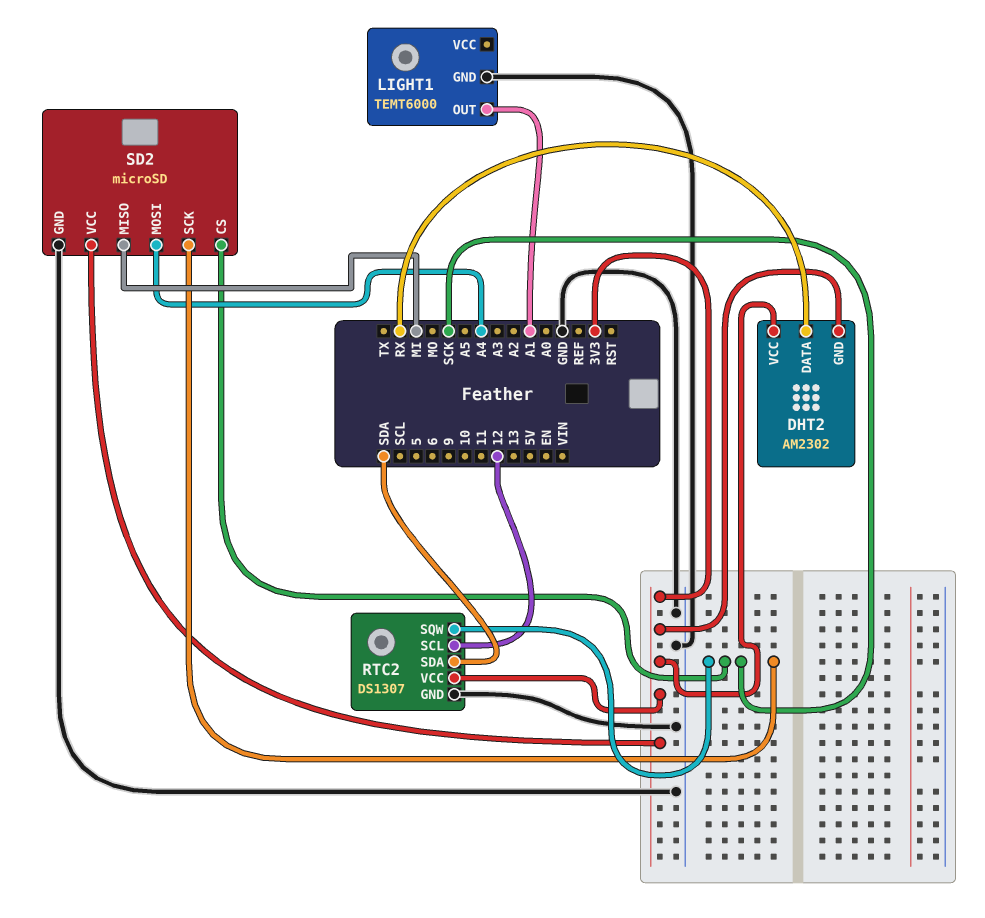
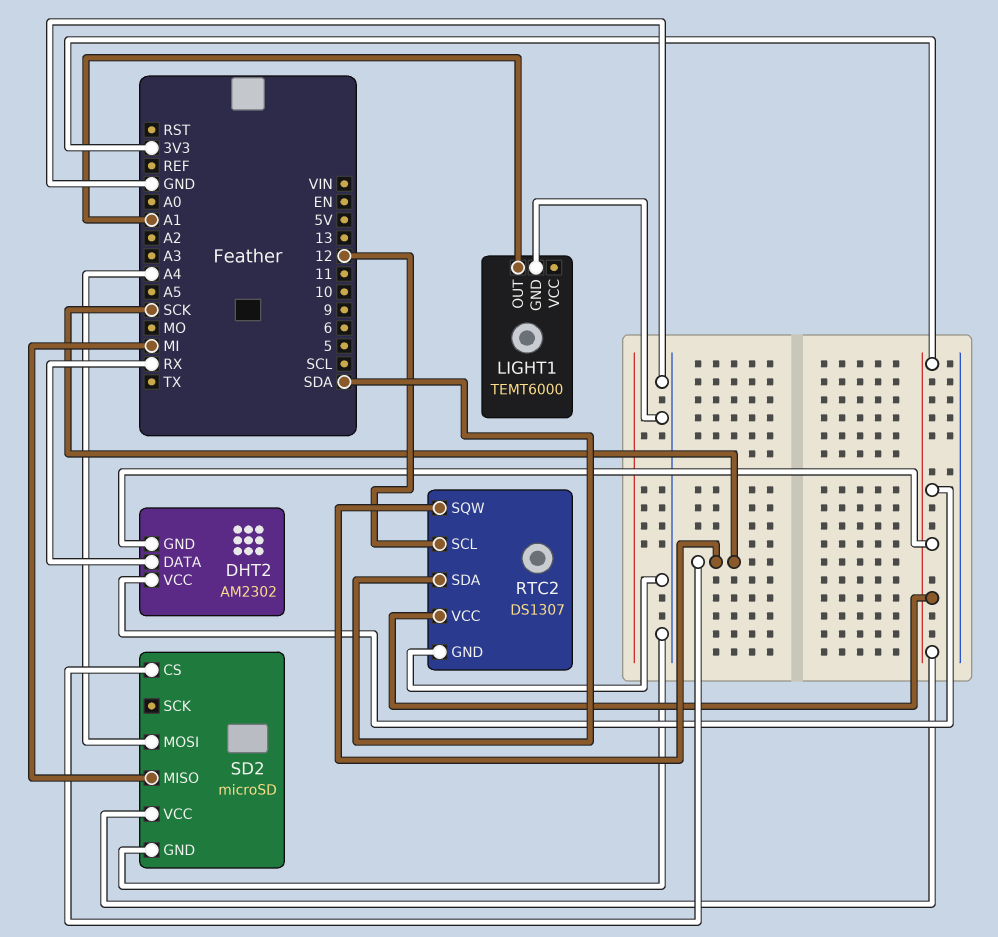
SD2 pin SCK: SCK -> none

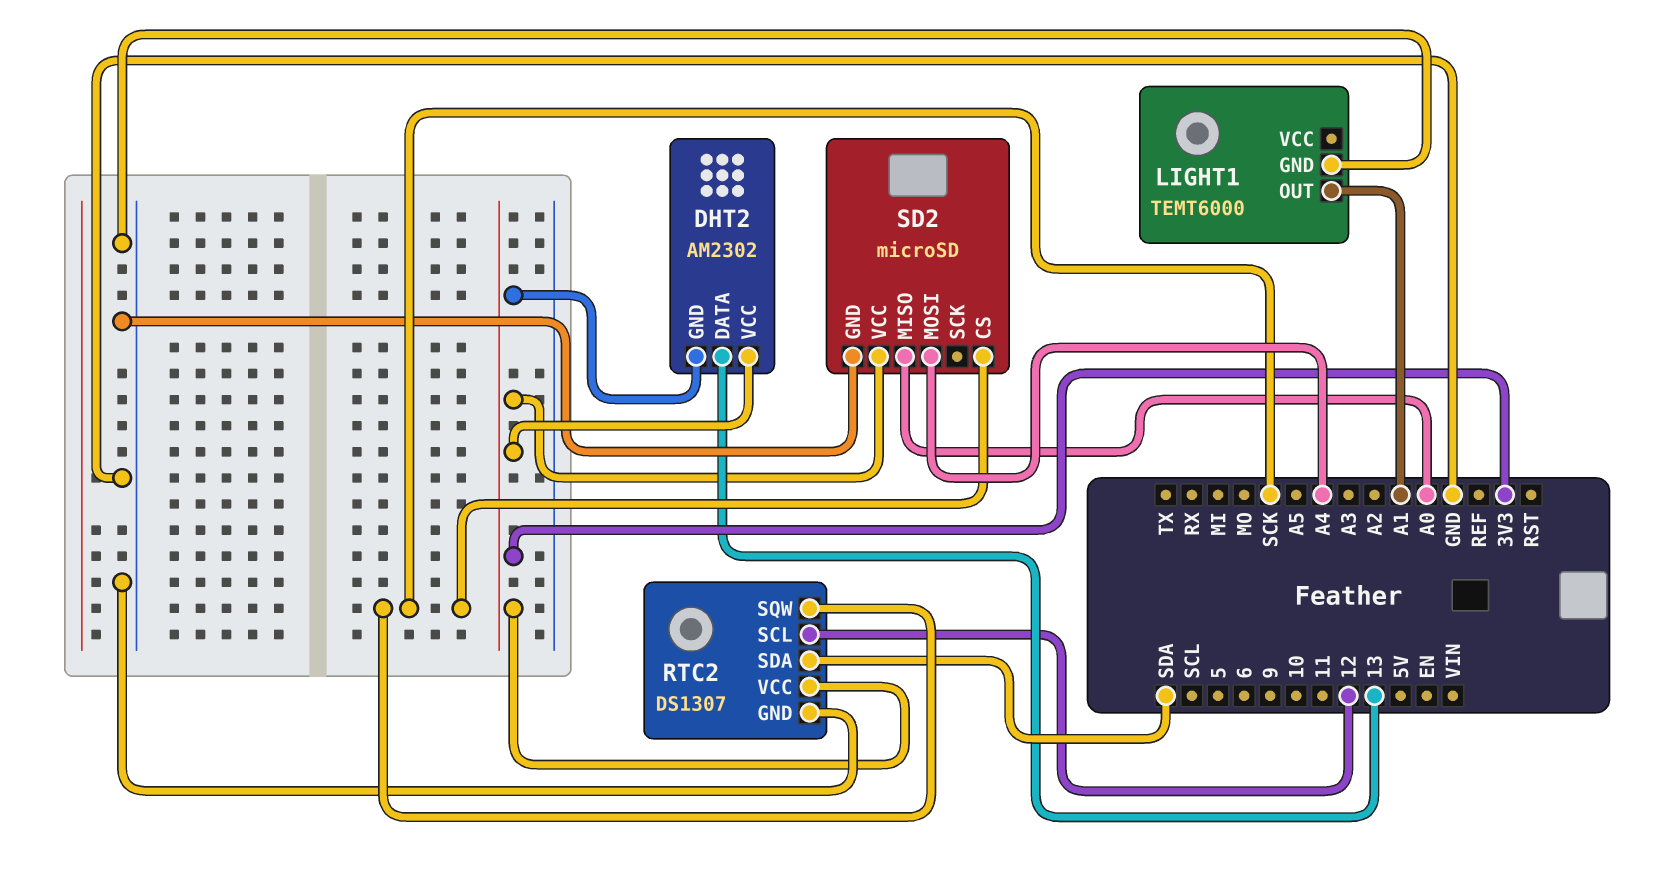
DHT2 pin DATA: RX -> 13
SD2 pin MISO: MI -> A0

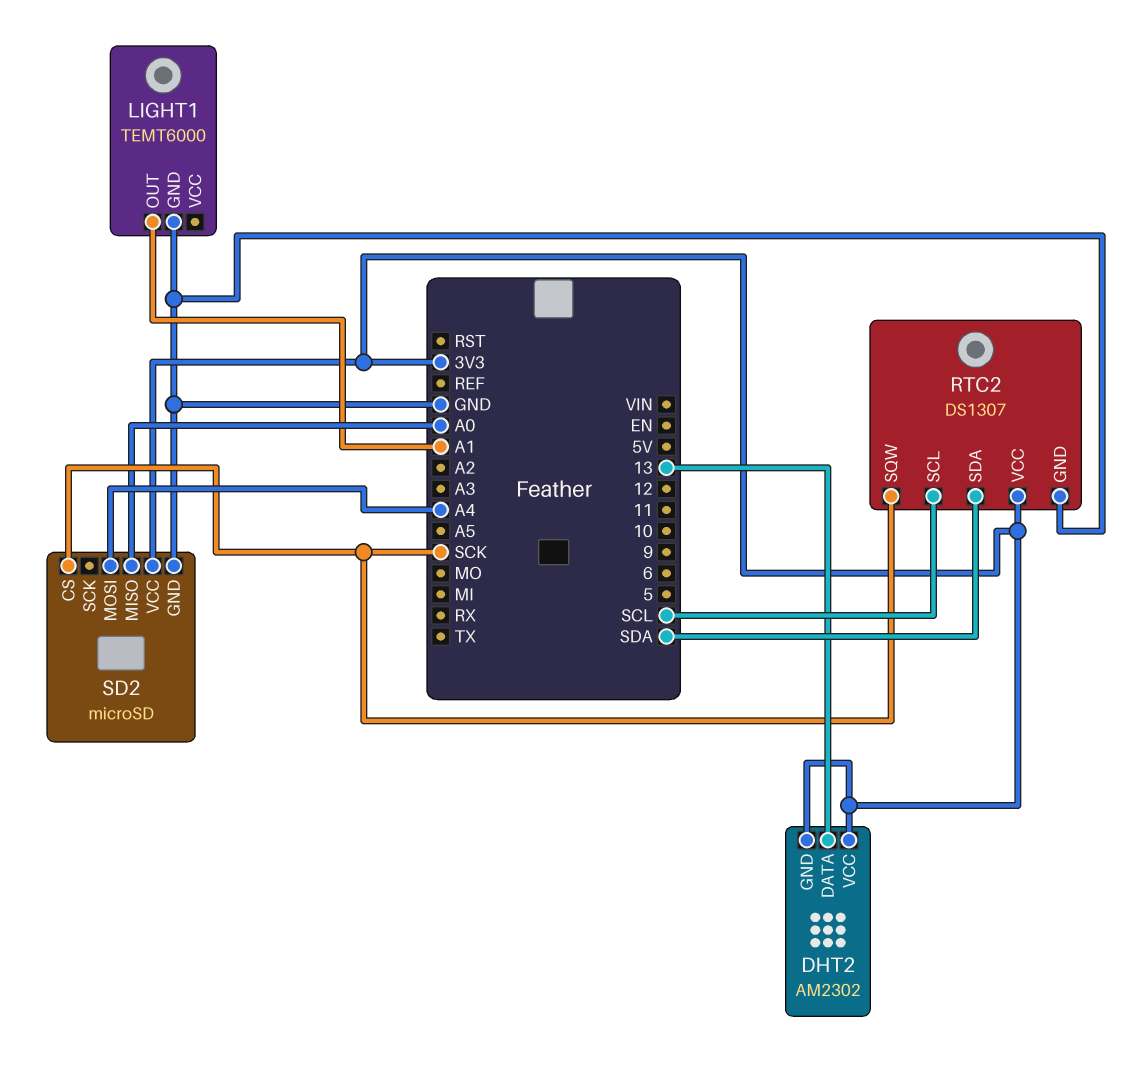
RTC2 pin SCL: 12 -> SCL

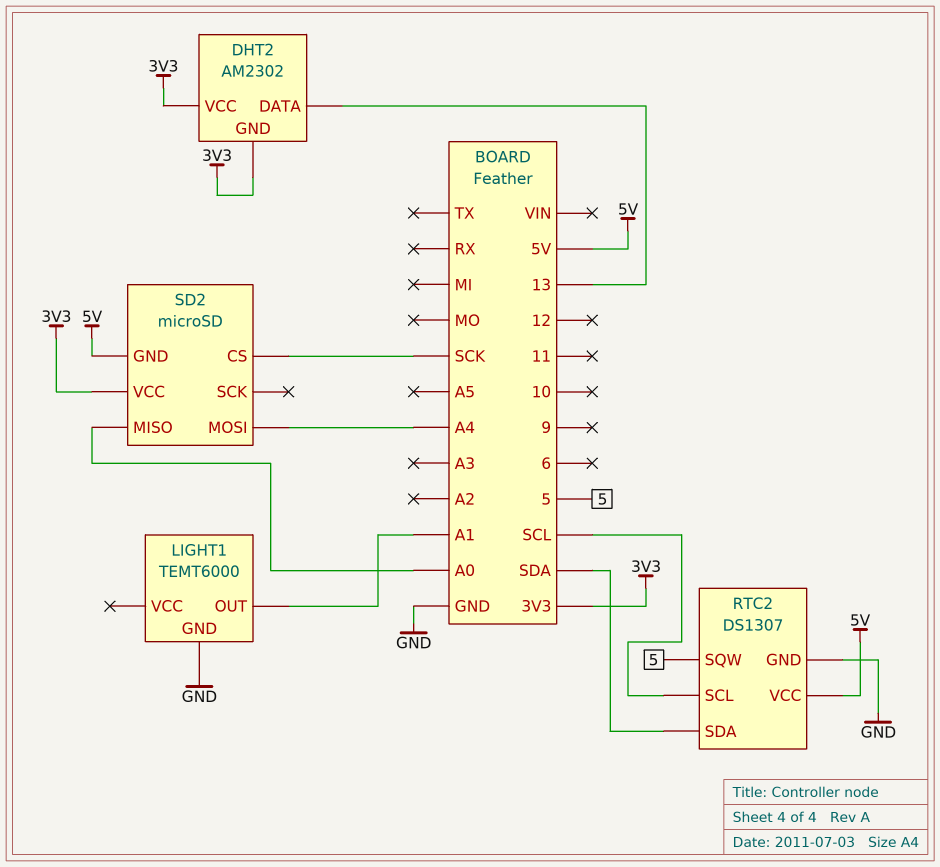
RTC2 pin SQW: SCK -> 5
RTC2 pin VCC: 3V3 -> 5V
SD2 pin GND: GND -> 5V

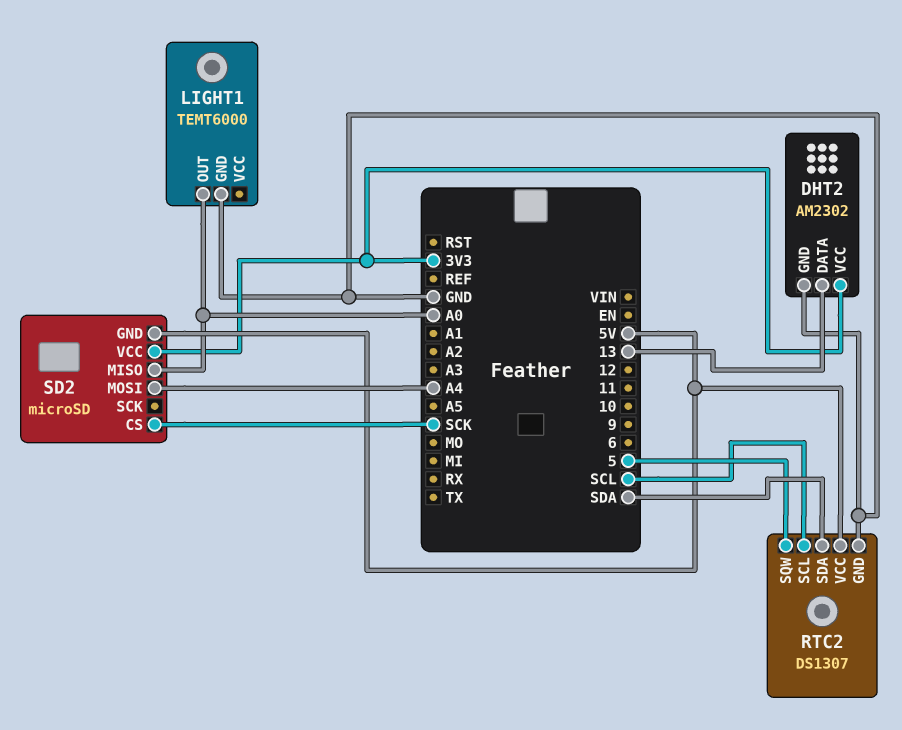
DHT2 pin GND: 3V3 -> GND
LIGHT1 pin OUT: A1 -> A0

